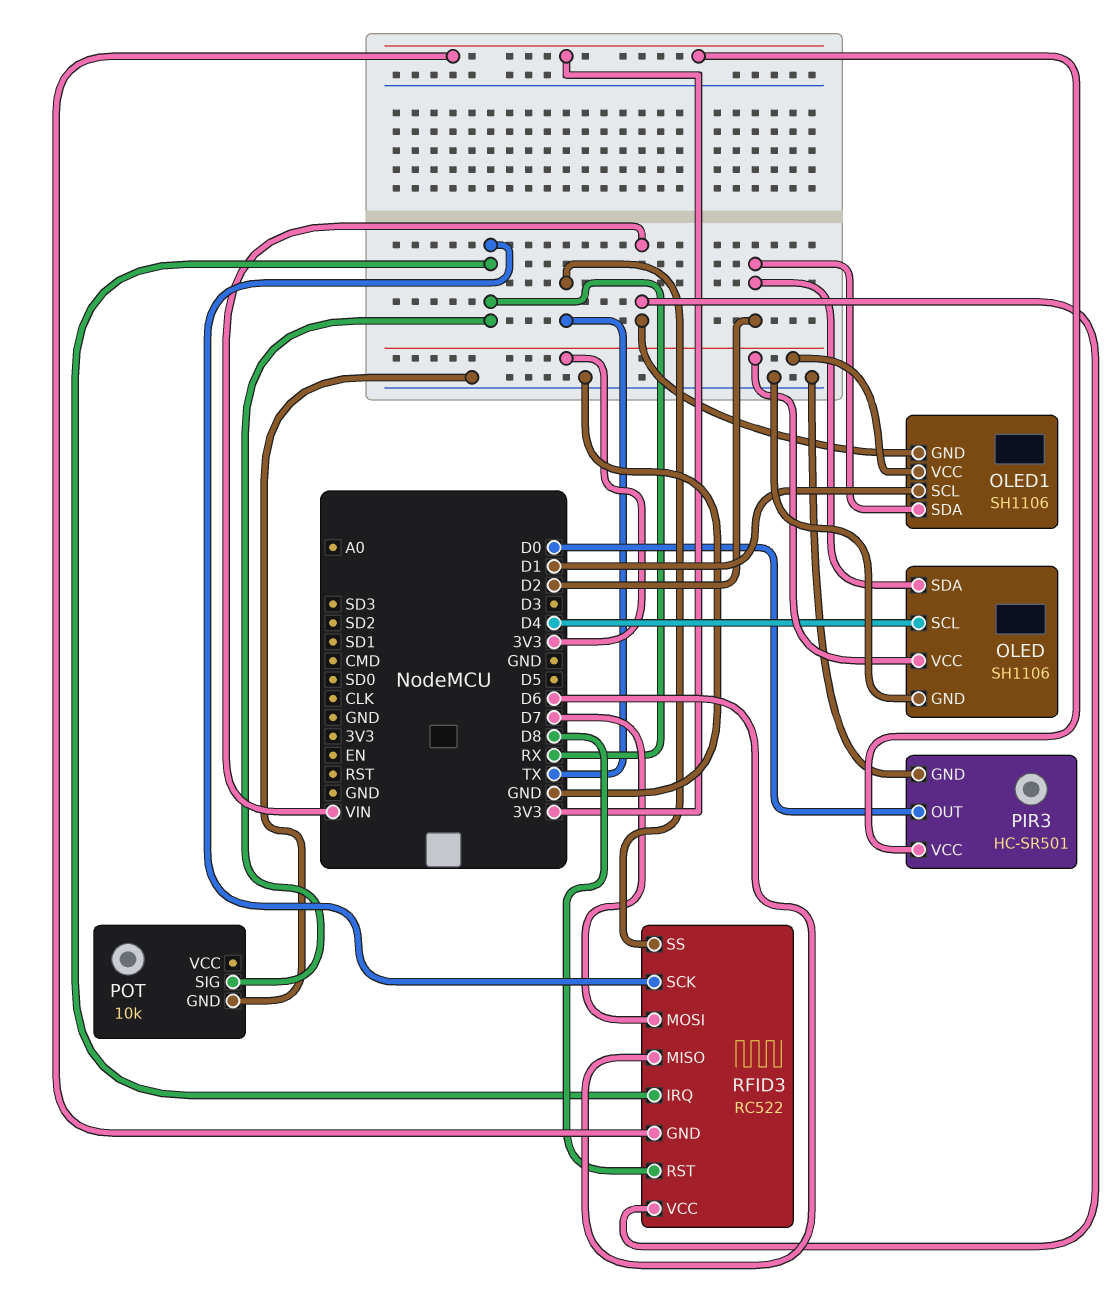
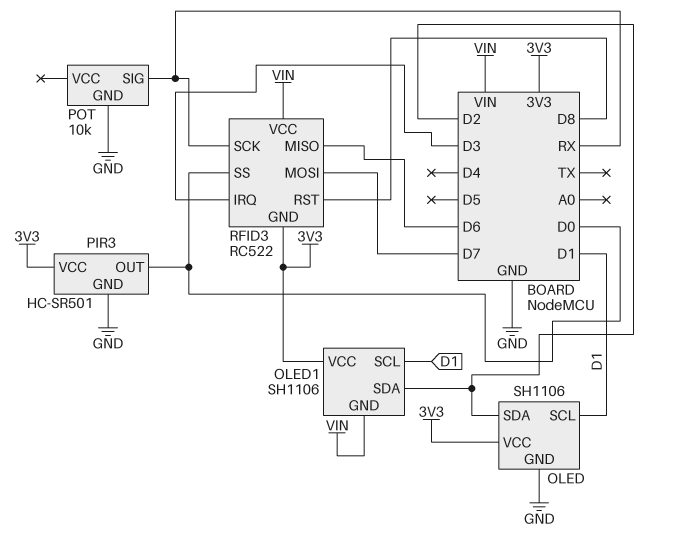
OLED pin SCL: D4 -> D1
RFID3 pin IRQ: RX -> D3
RFID3 pin SS: TX -> D0

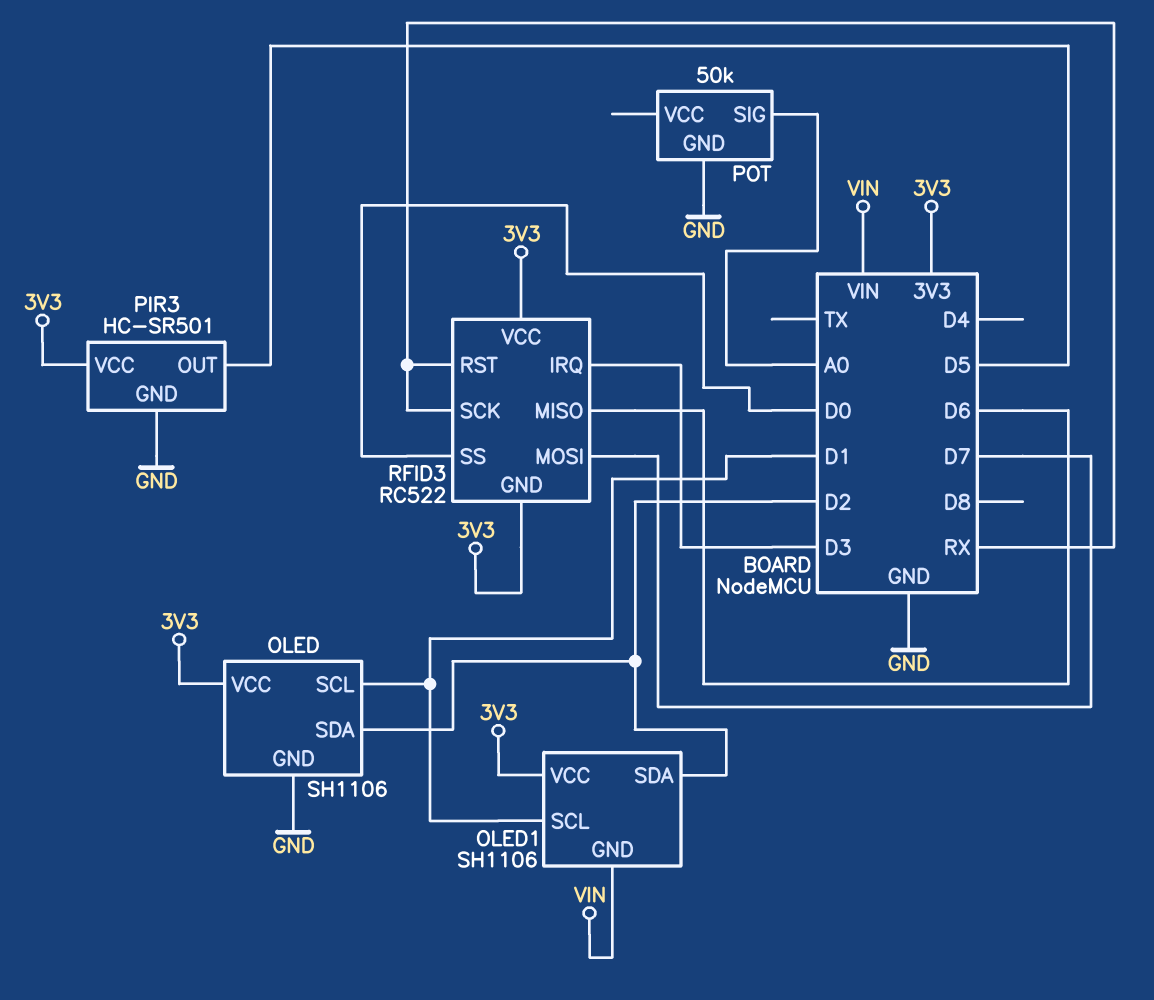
PIR3 pin OUT: D0 -> D5
POT: 10k -> 50k
POT pin SIG: RX -> A0
RFID3 pin RST: D8 -> RX
RFID3 pin VCC: VIN -> 3V3

